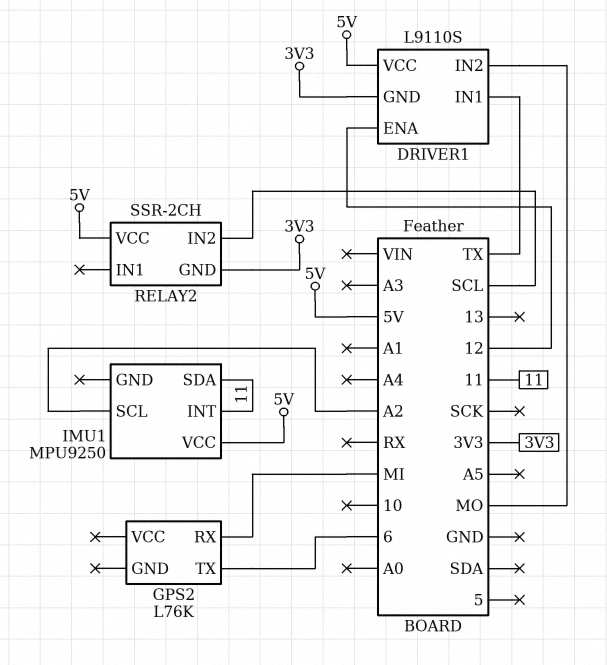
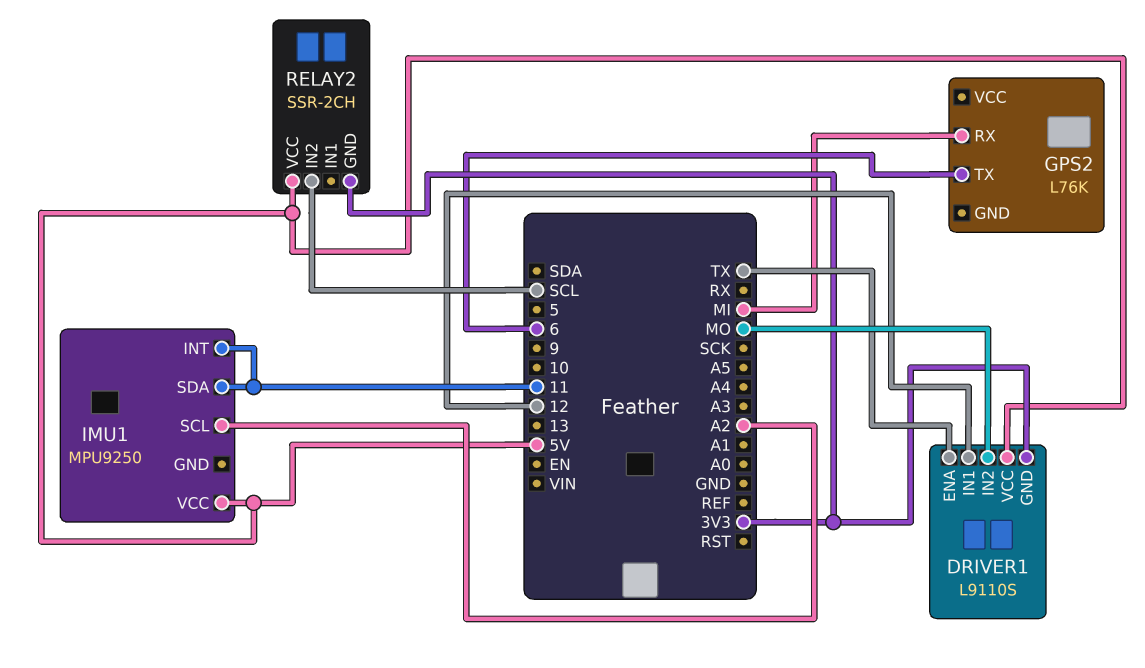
DRIVER1 pin ENA: 12 -> TX
DRIVER1 pin IN1: TX -> 12

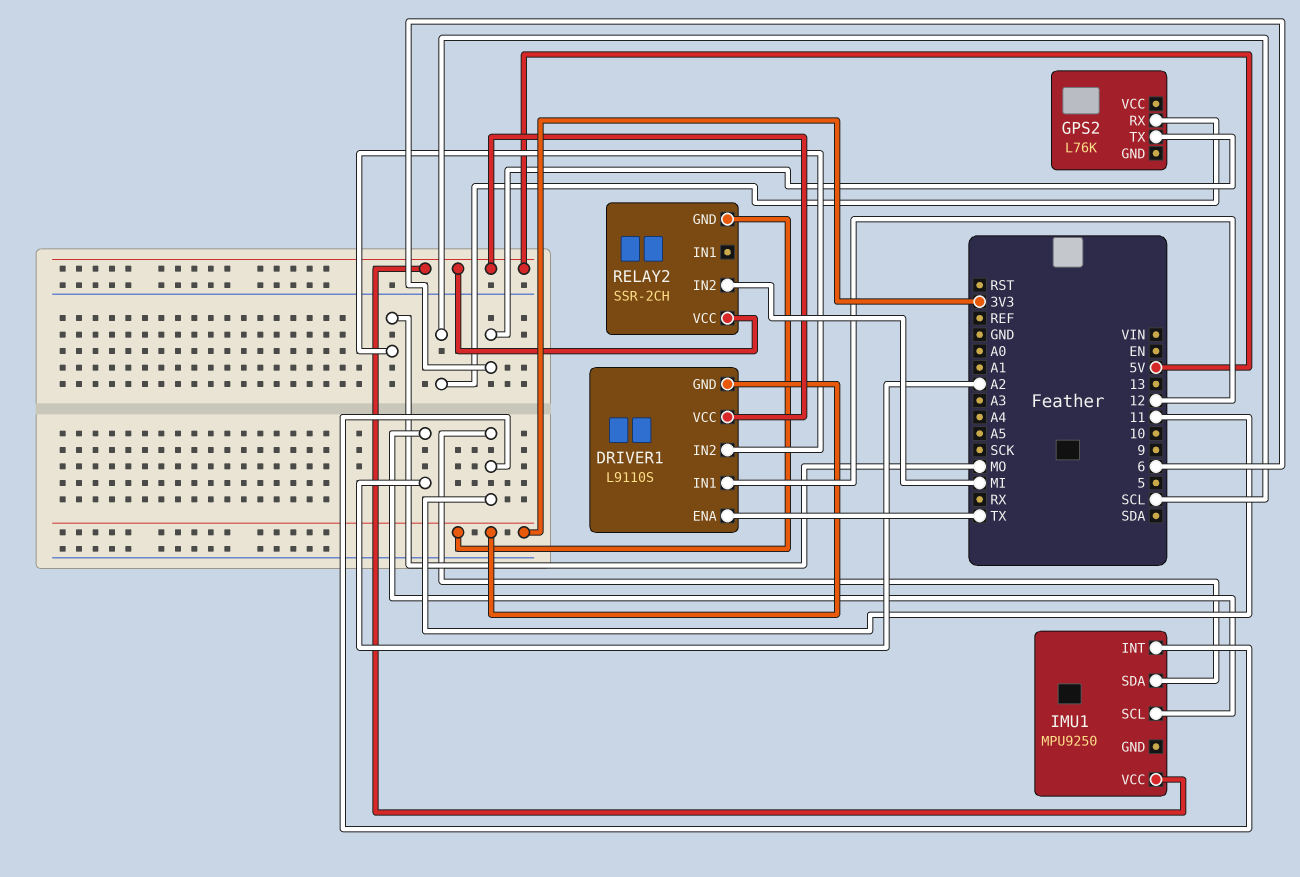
GPS2 pin RX: MI -> SCL
RELAY2 pin IN2: SCL -> MI

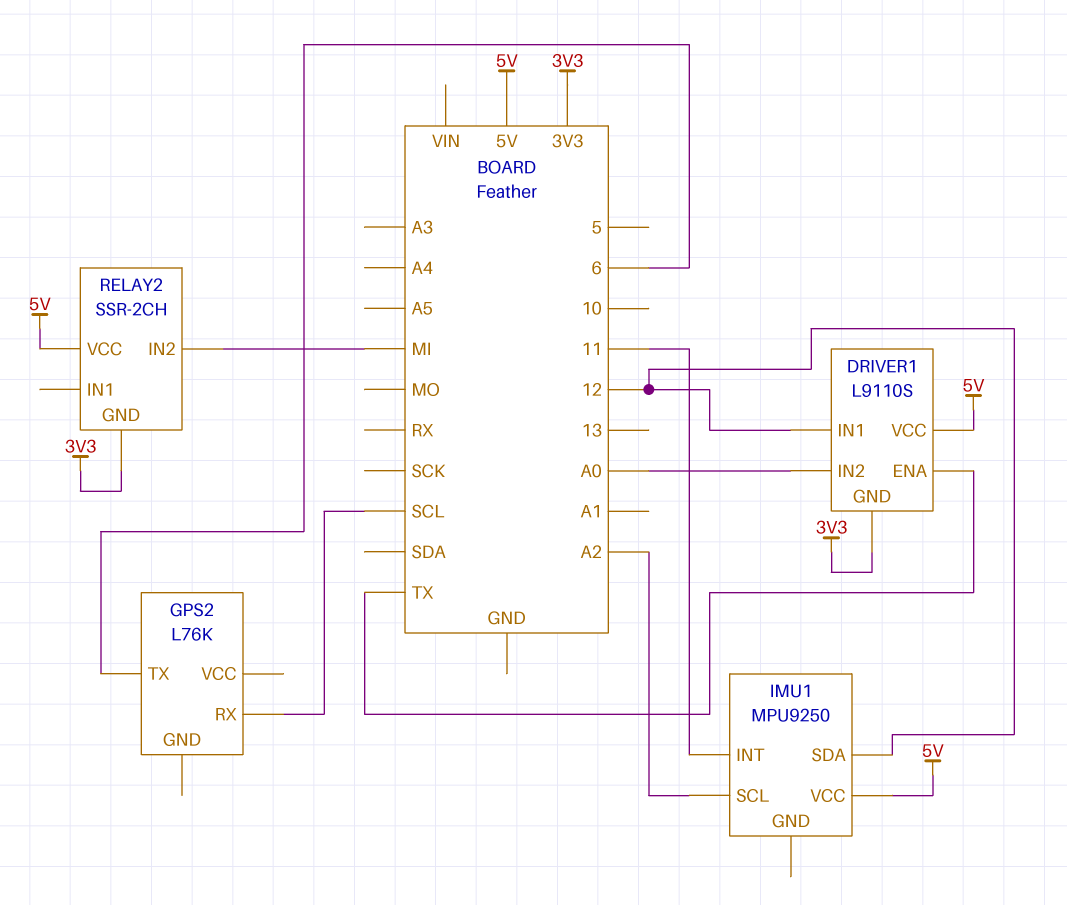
DRIVER1 pin IN2: MO -> A0
IMU1 pin SDA: 11 -> 12

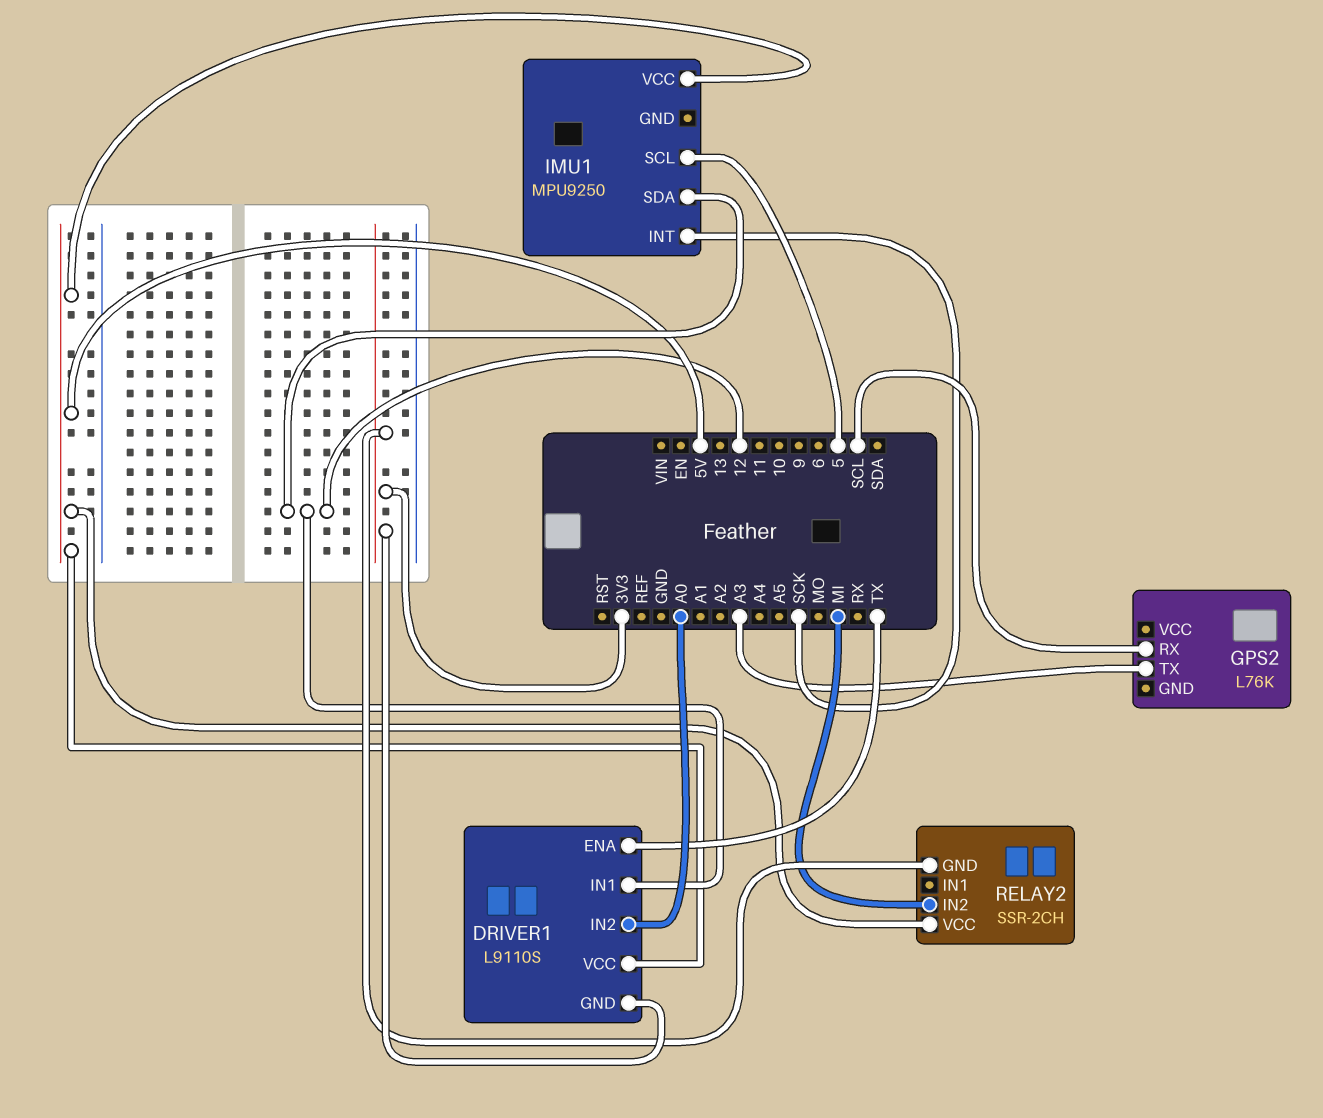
GPS2 pin TX: 6 -> A3
IMU1 pin INT: 11 -> SCK
IMU1 pin SCL: A2 -> 5

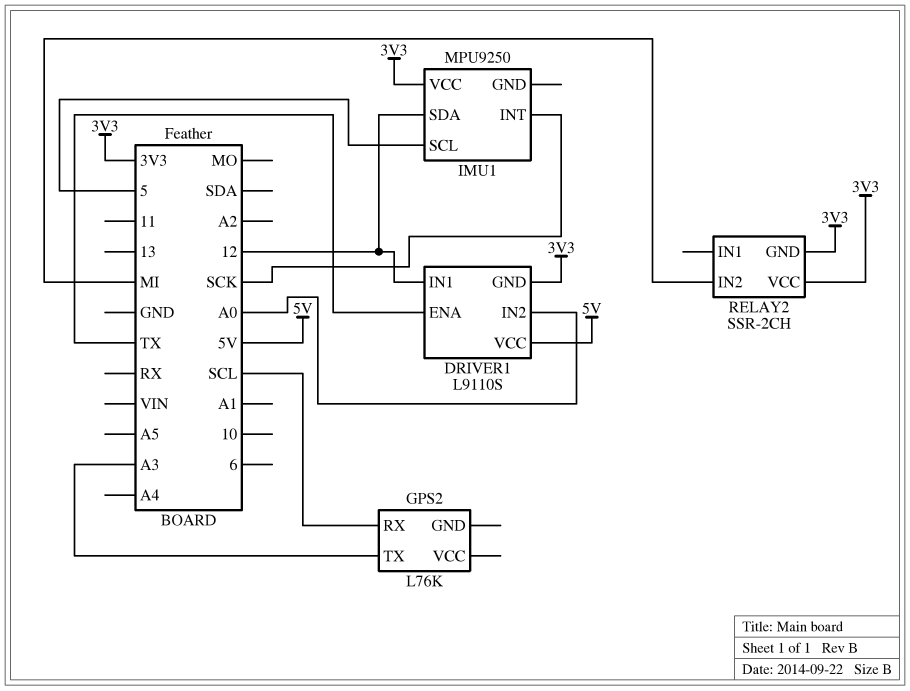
IMU1 pin VCC: 5V -> 3V3
RELAY2 pin VCC: 5V -> 3V3

